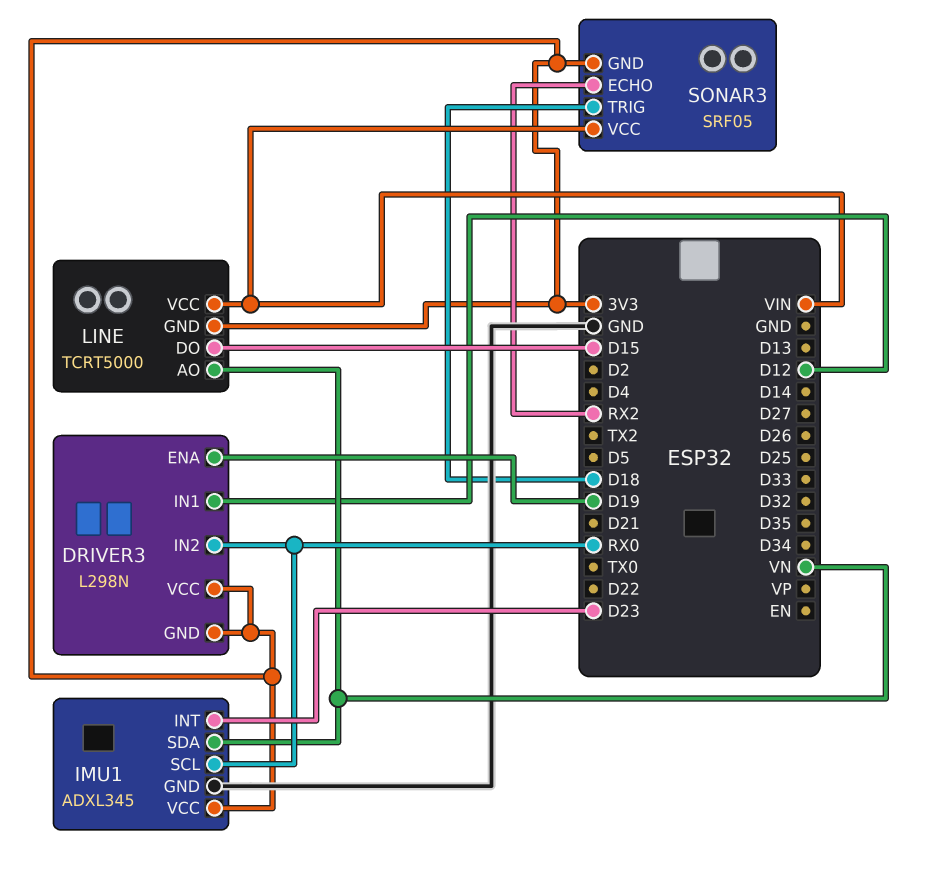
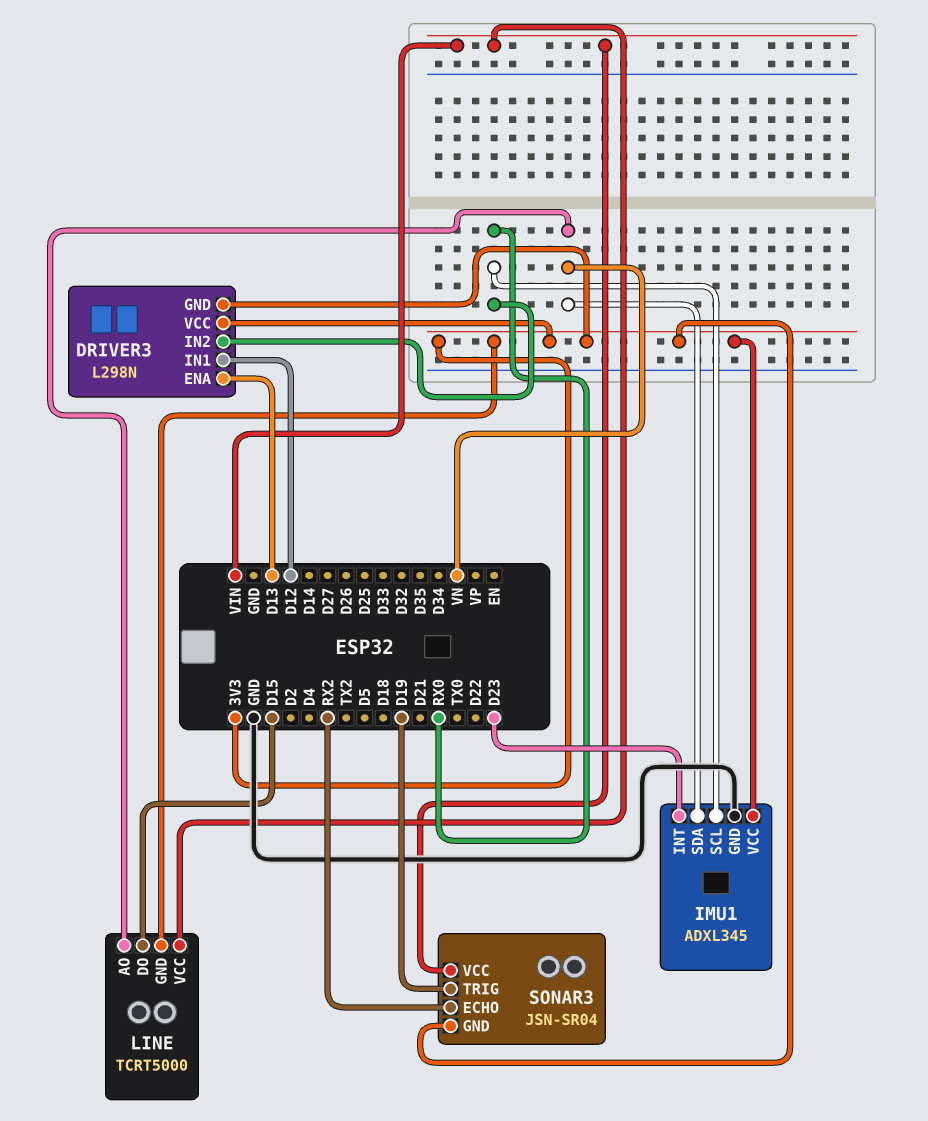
DRIVER3 pin ENA: D19 -> D13
SONAR3: SRF05 -> JSN-SR04
SONAR3 pin TRIG: D18 -> D19

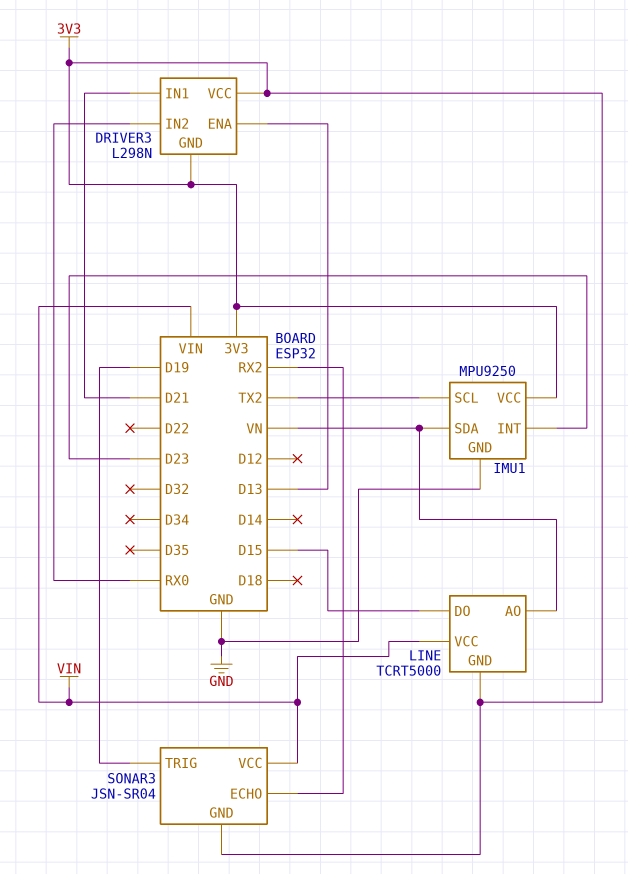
DRIVER3 pin IN1: D12 -> D21
IMU1: ADXL345 -> MPU9250
IMU1 pin SCL: RX0 -> TX2

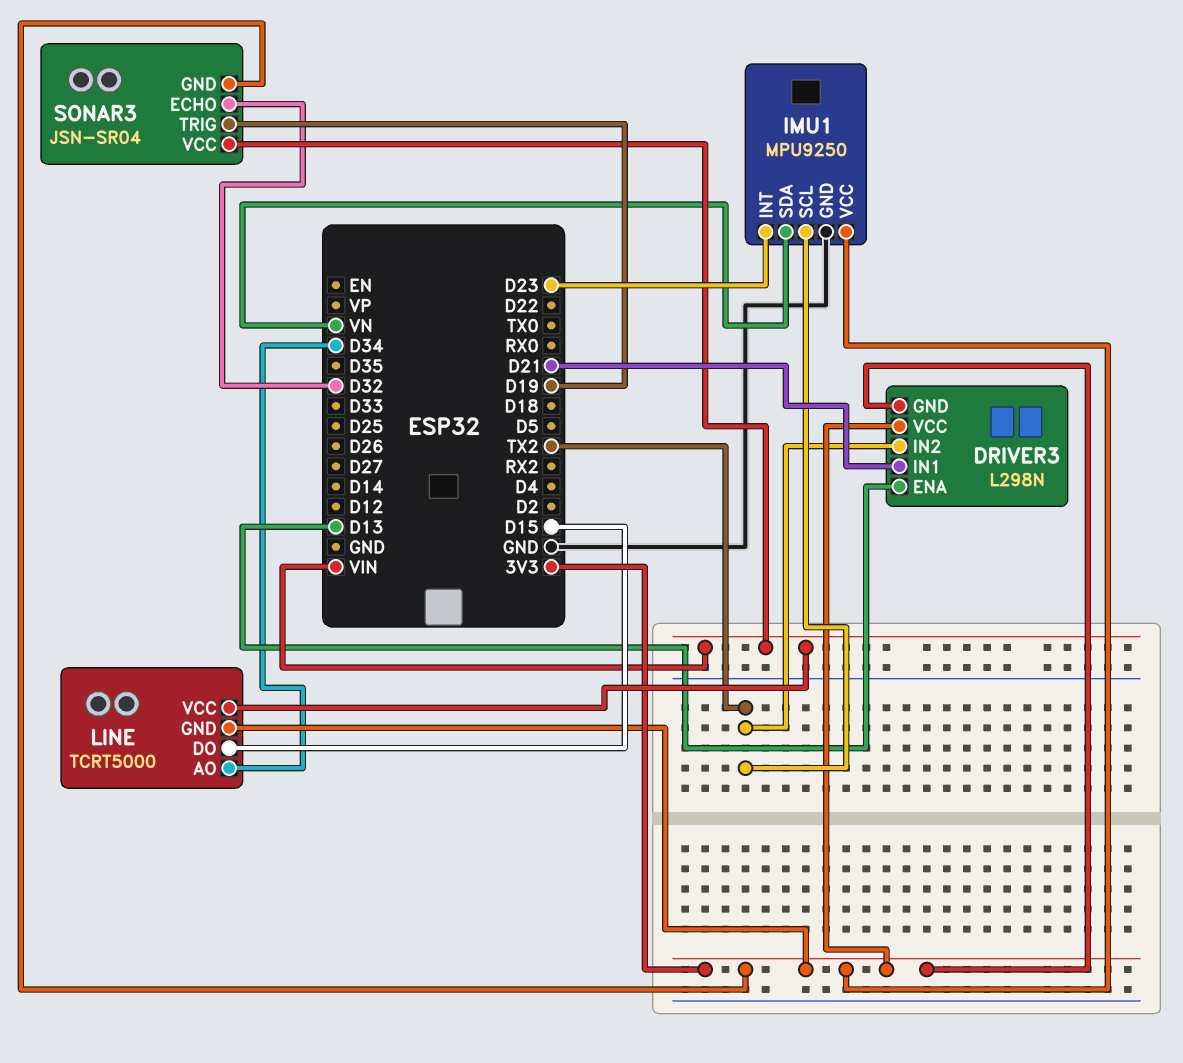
DRIVER3 pin IN2: RX0 -> TX2
LINE pin AO: VN -> D34
SONAR3 pin ECHO: RX2 -> D32

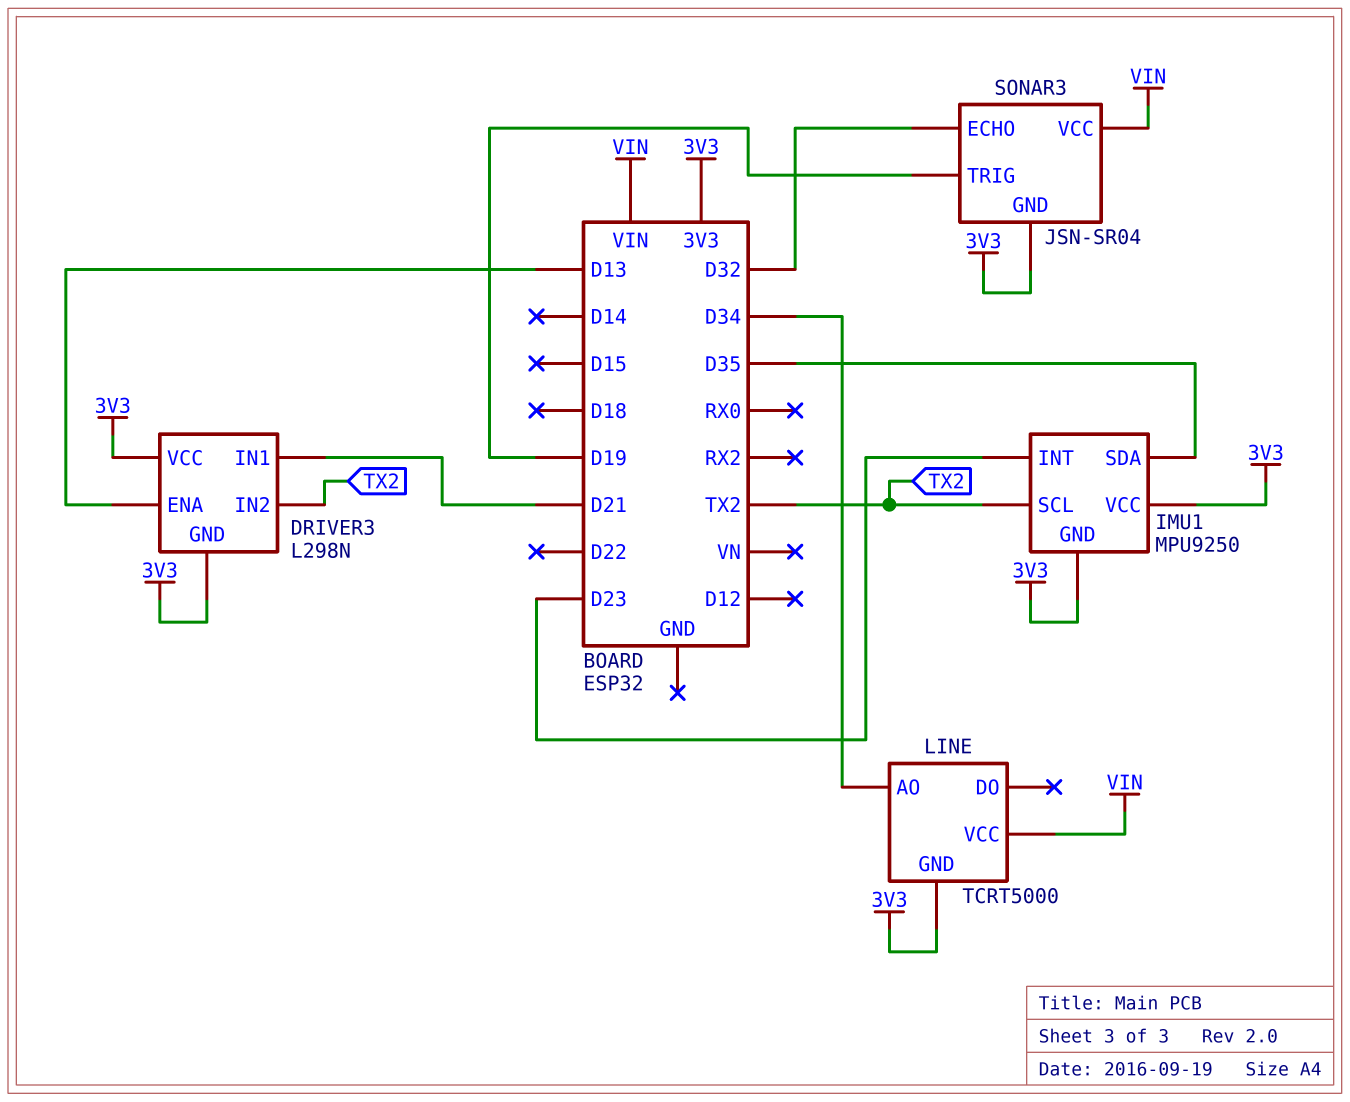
IMU1 pin GND: GND -> 3V3
IMU1 pin SDA: VN -> D35
LINE pin DO: D15 -> none

